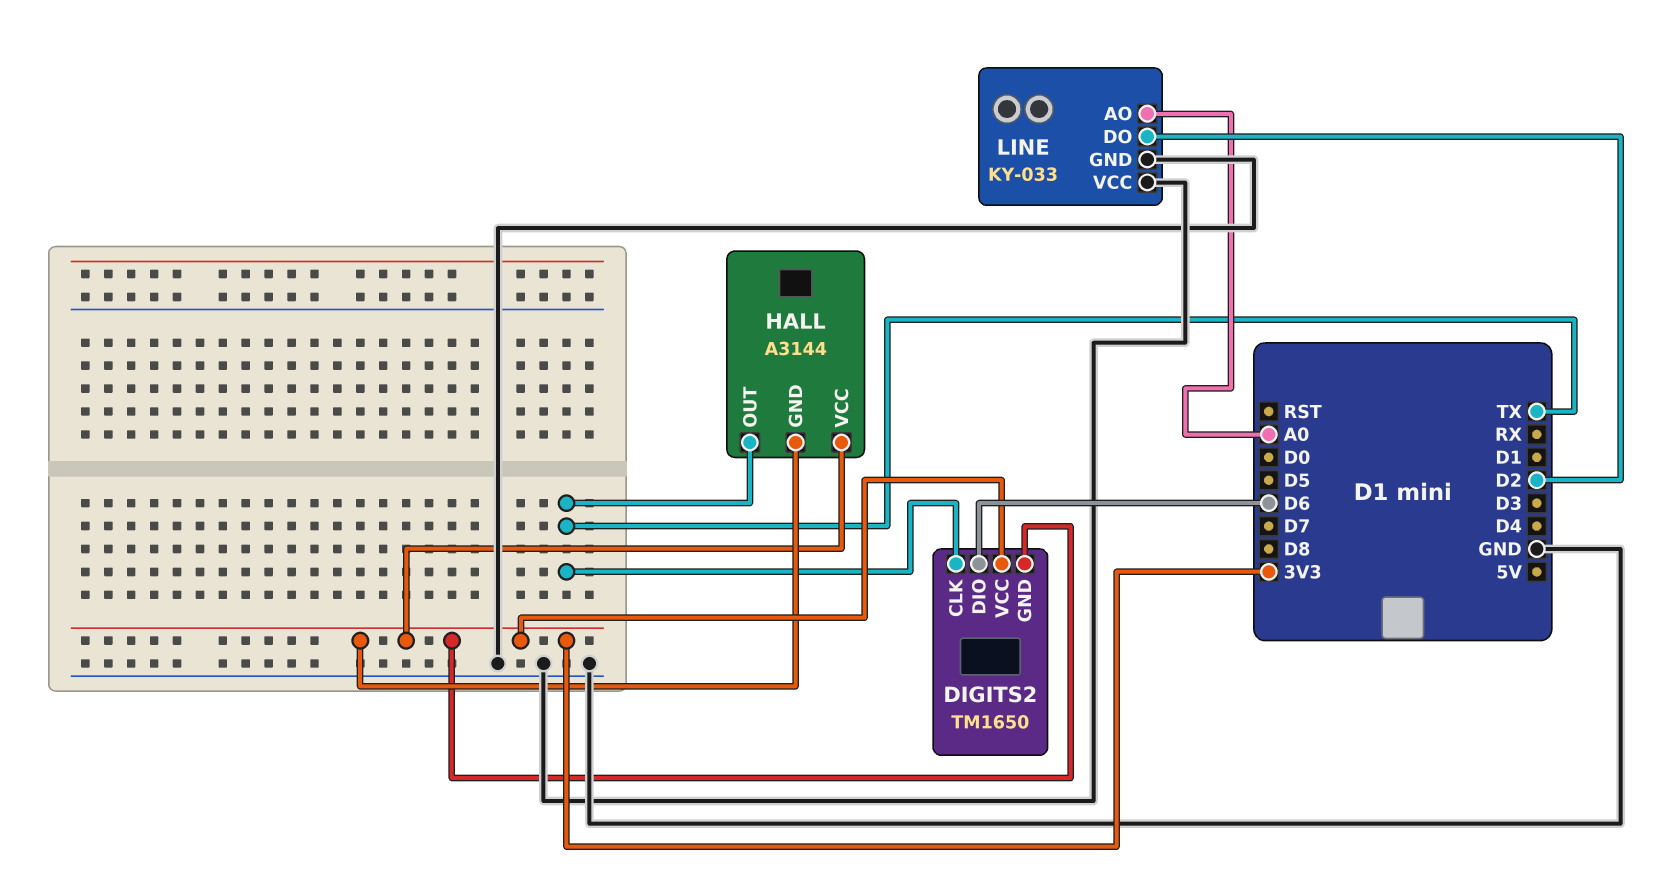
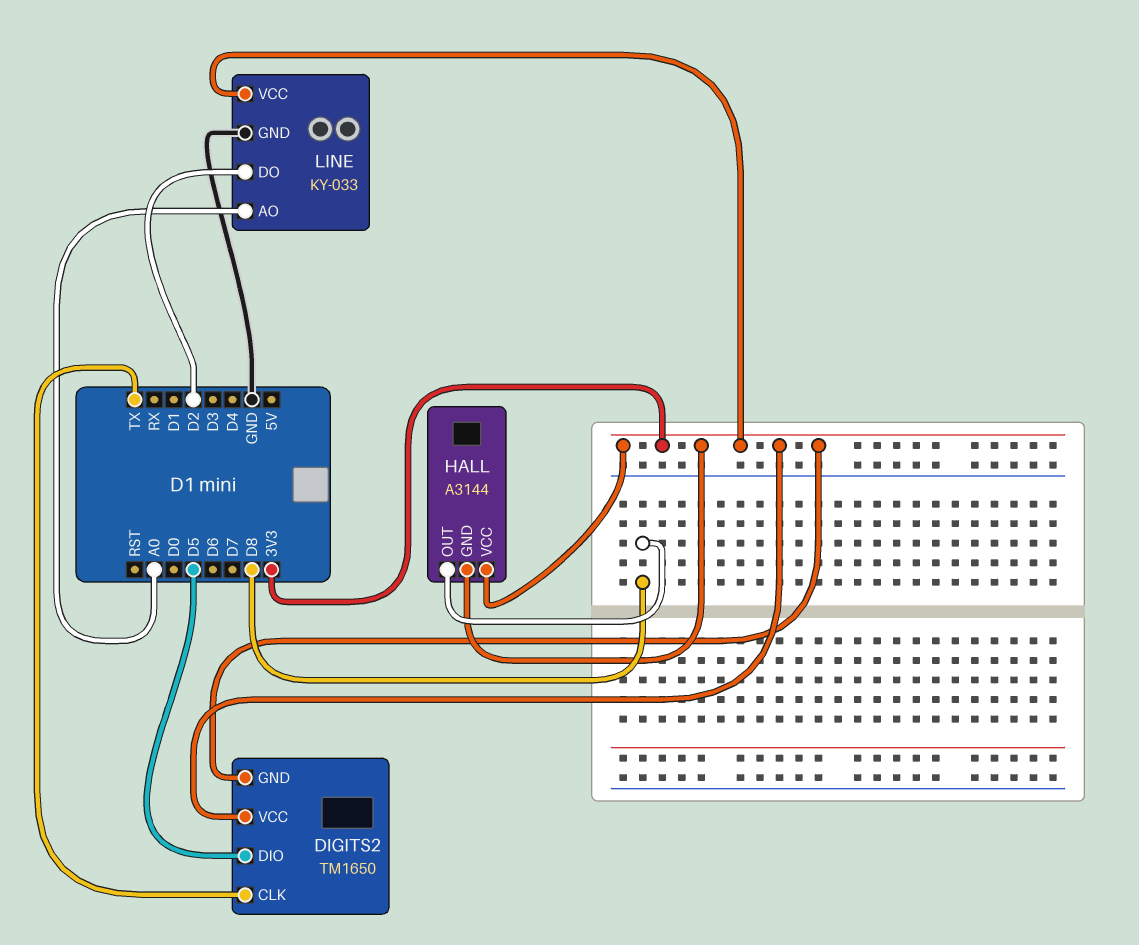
DIGITS2 pin DIO: D6 -> D5
HALL pin OUT: TX -> D8
LINE pin VCC: GND -> 3V3

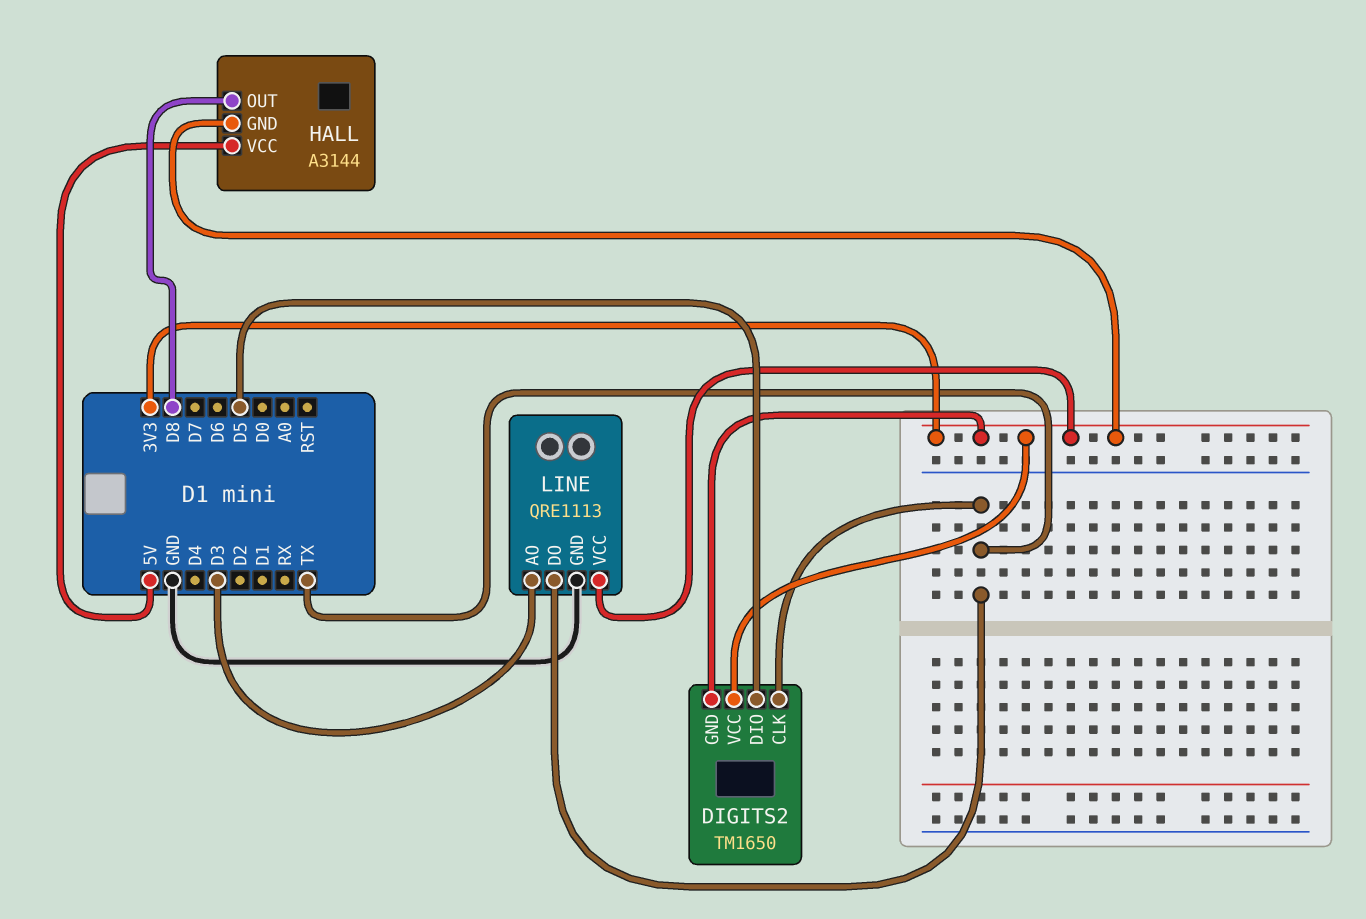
HALL pin VCC: 3V3 -> 5V
LINE: KY-033 -> QRE1113
LINE pin AO: A0 -> D3
LINE pin DO: D2 -> TX

